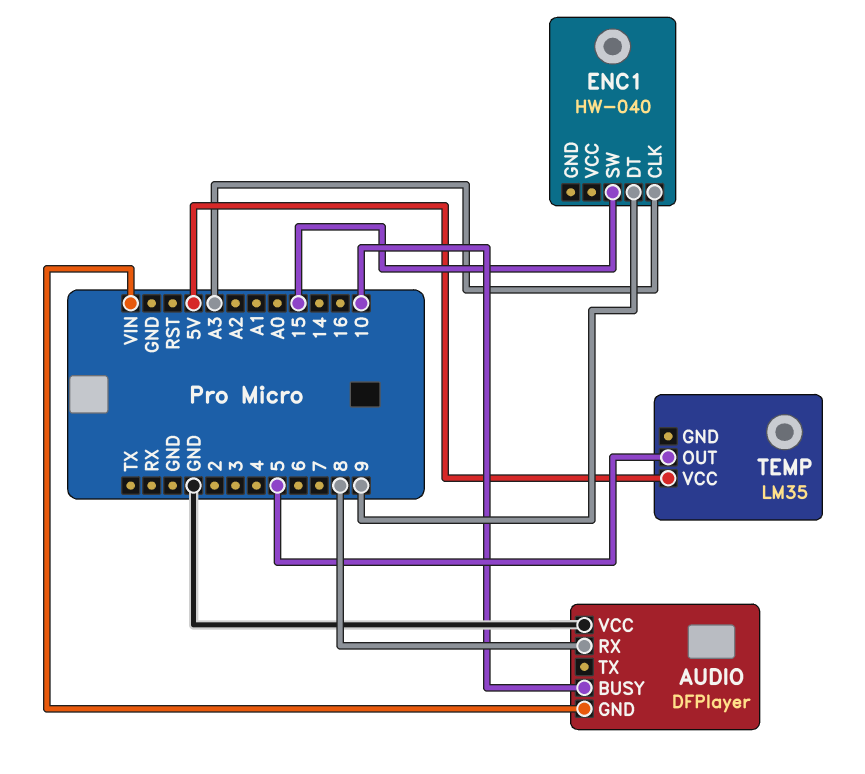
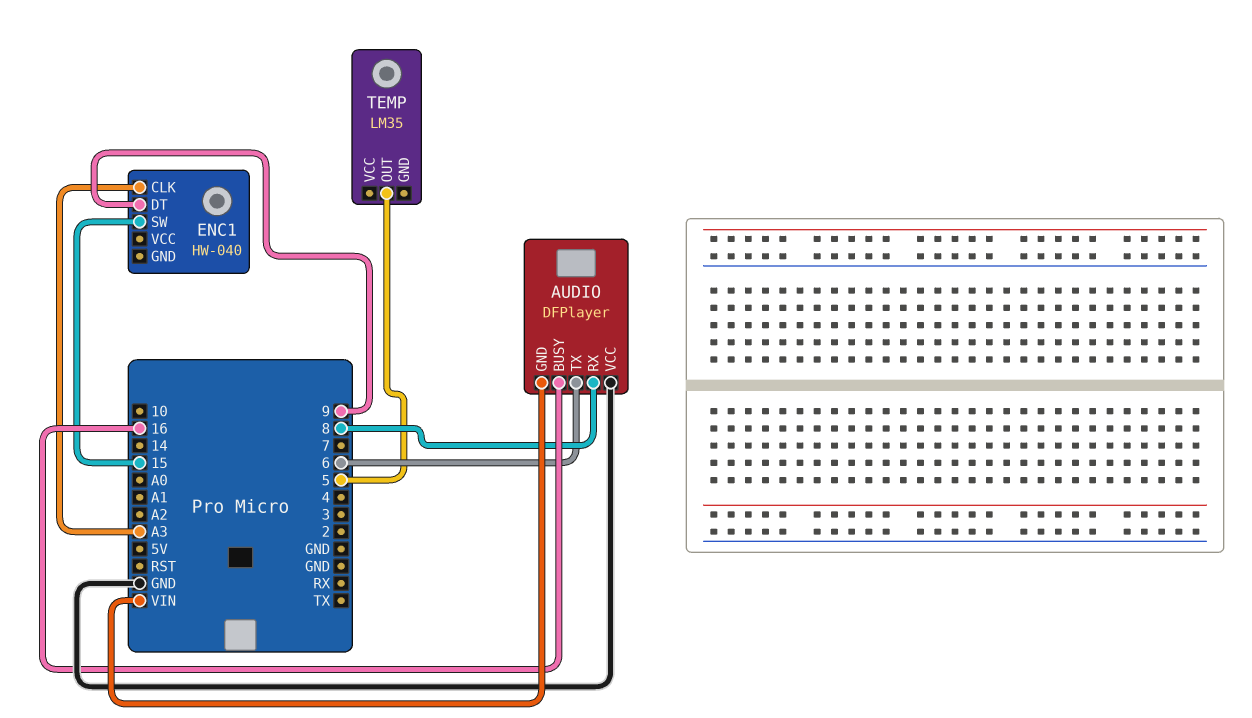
AUDIO pin BUSY: 10 -> 16
AUDIO pin TX: none -> 6
TEMP pin VCC: 5V -> none

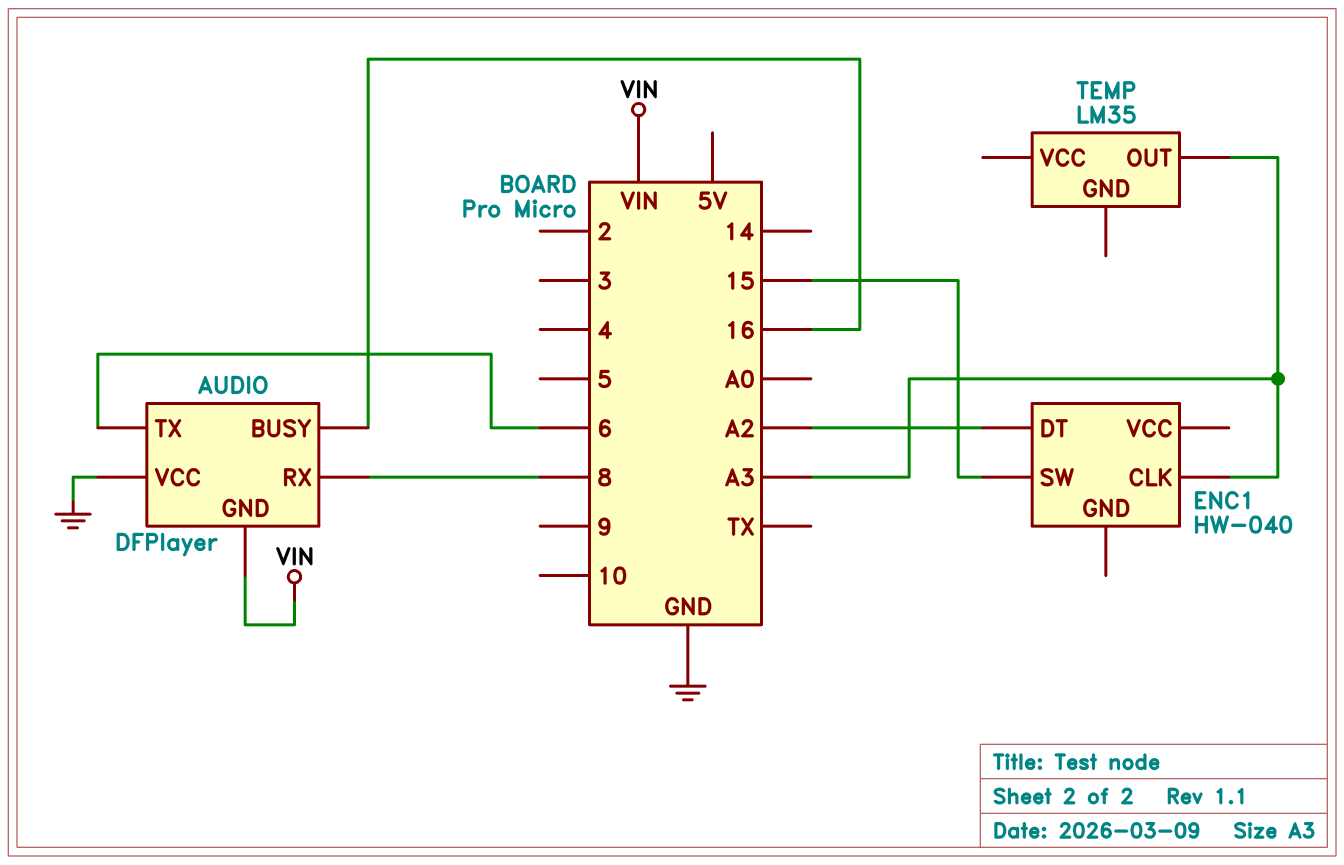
ENC1 pin DT: 9 -> A2
TEMP pin OUT: 5 -> A3

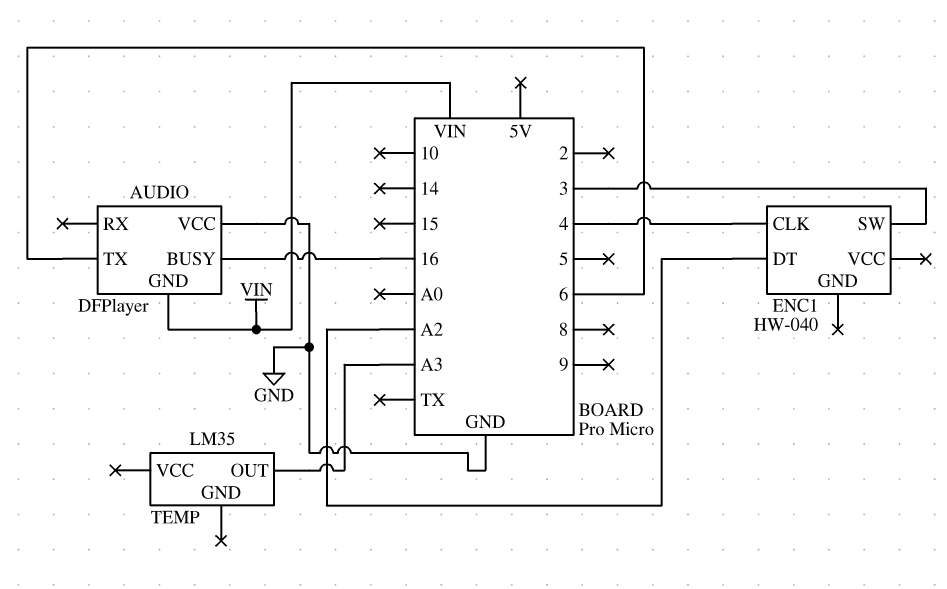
AUDIO pin RX: 8 -> none
ENC1 pin CLK: A3 -> 4
ENC1 pin SW: 15 -> 3

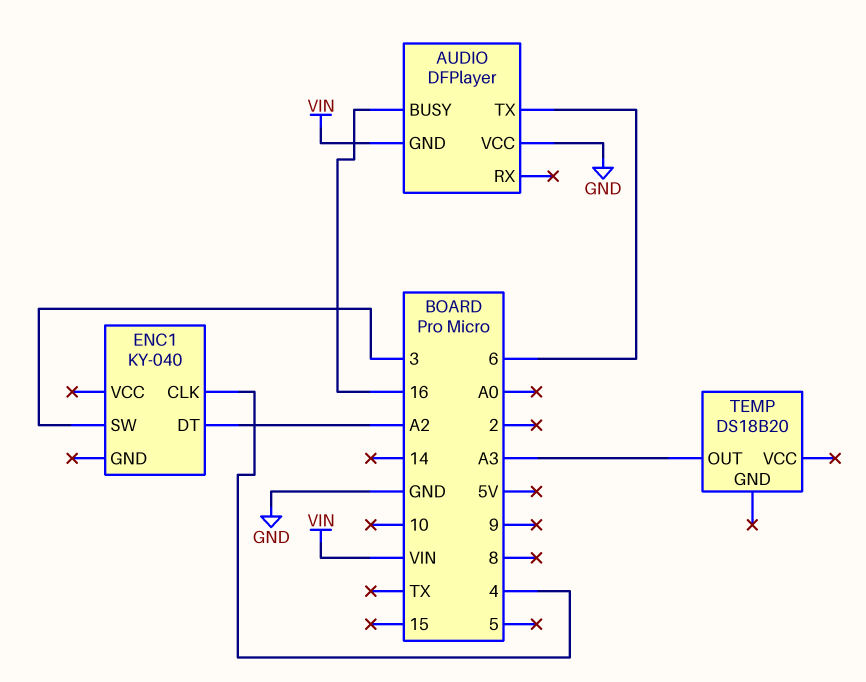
ENC1: HW-040 -> KY-040
TEMP: LM35 -> DS18B20

